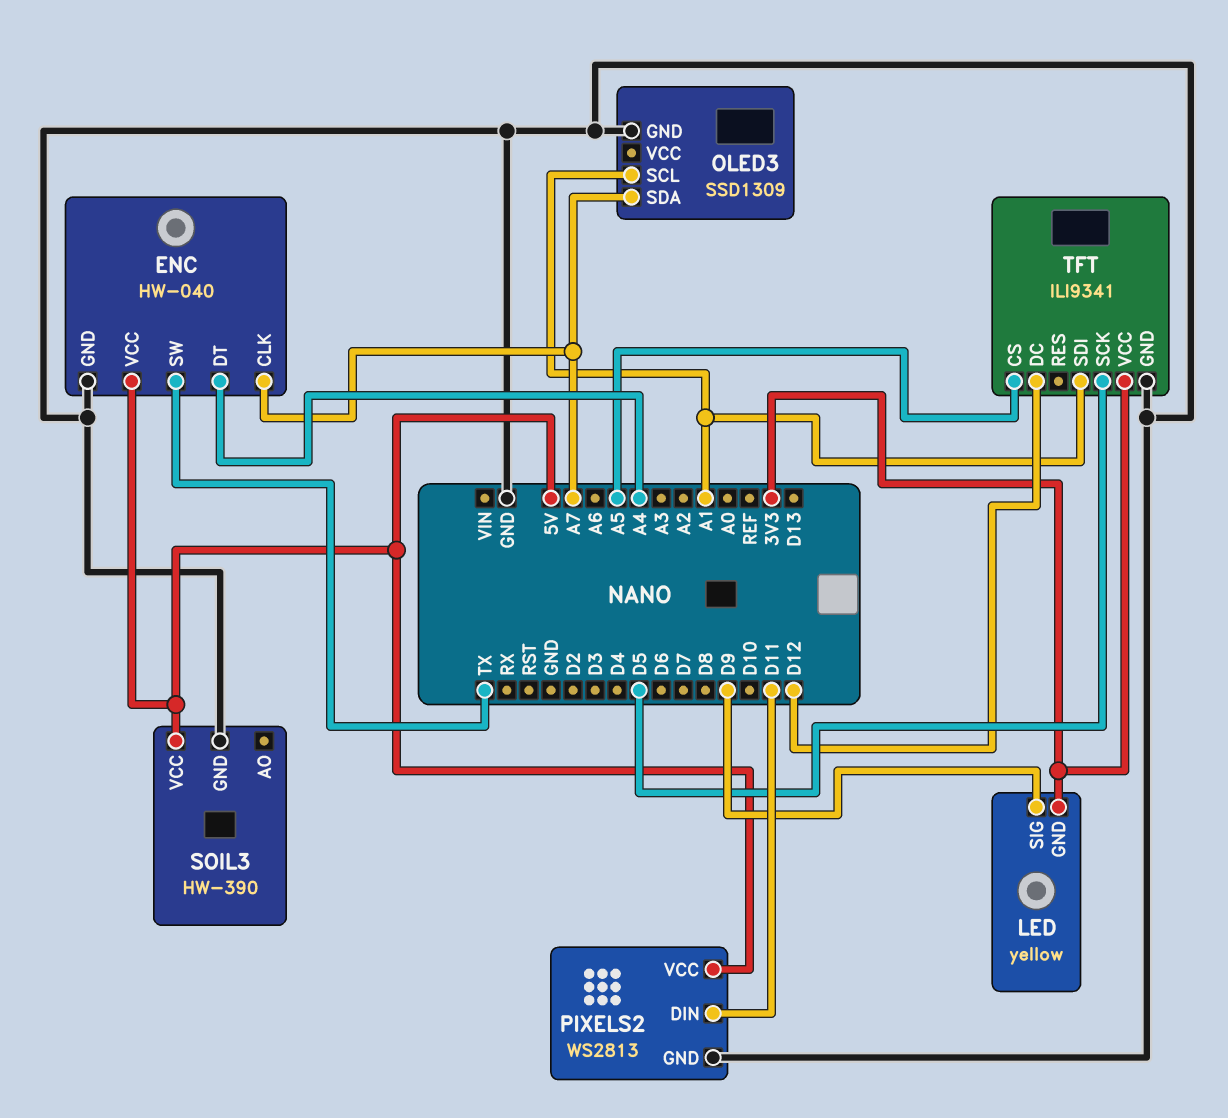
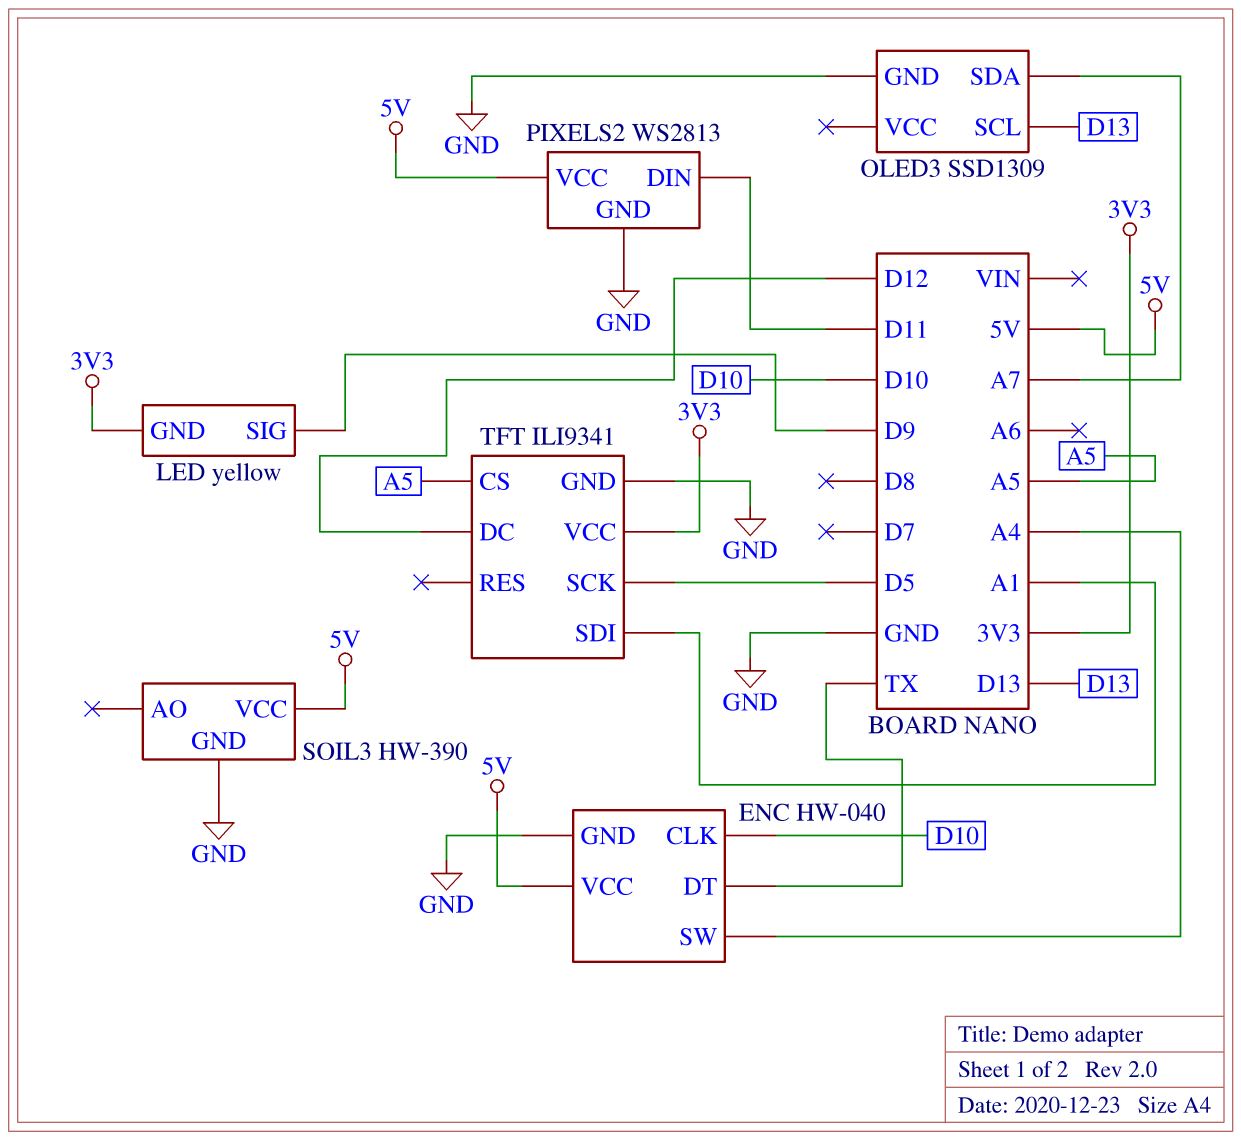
ENC pin CLK: A7 -> D10
ENC pin DT: A4 -> TX
ENC pin SW: TX -> A4
OLED3 pin SCL: A1 -> D13

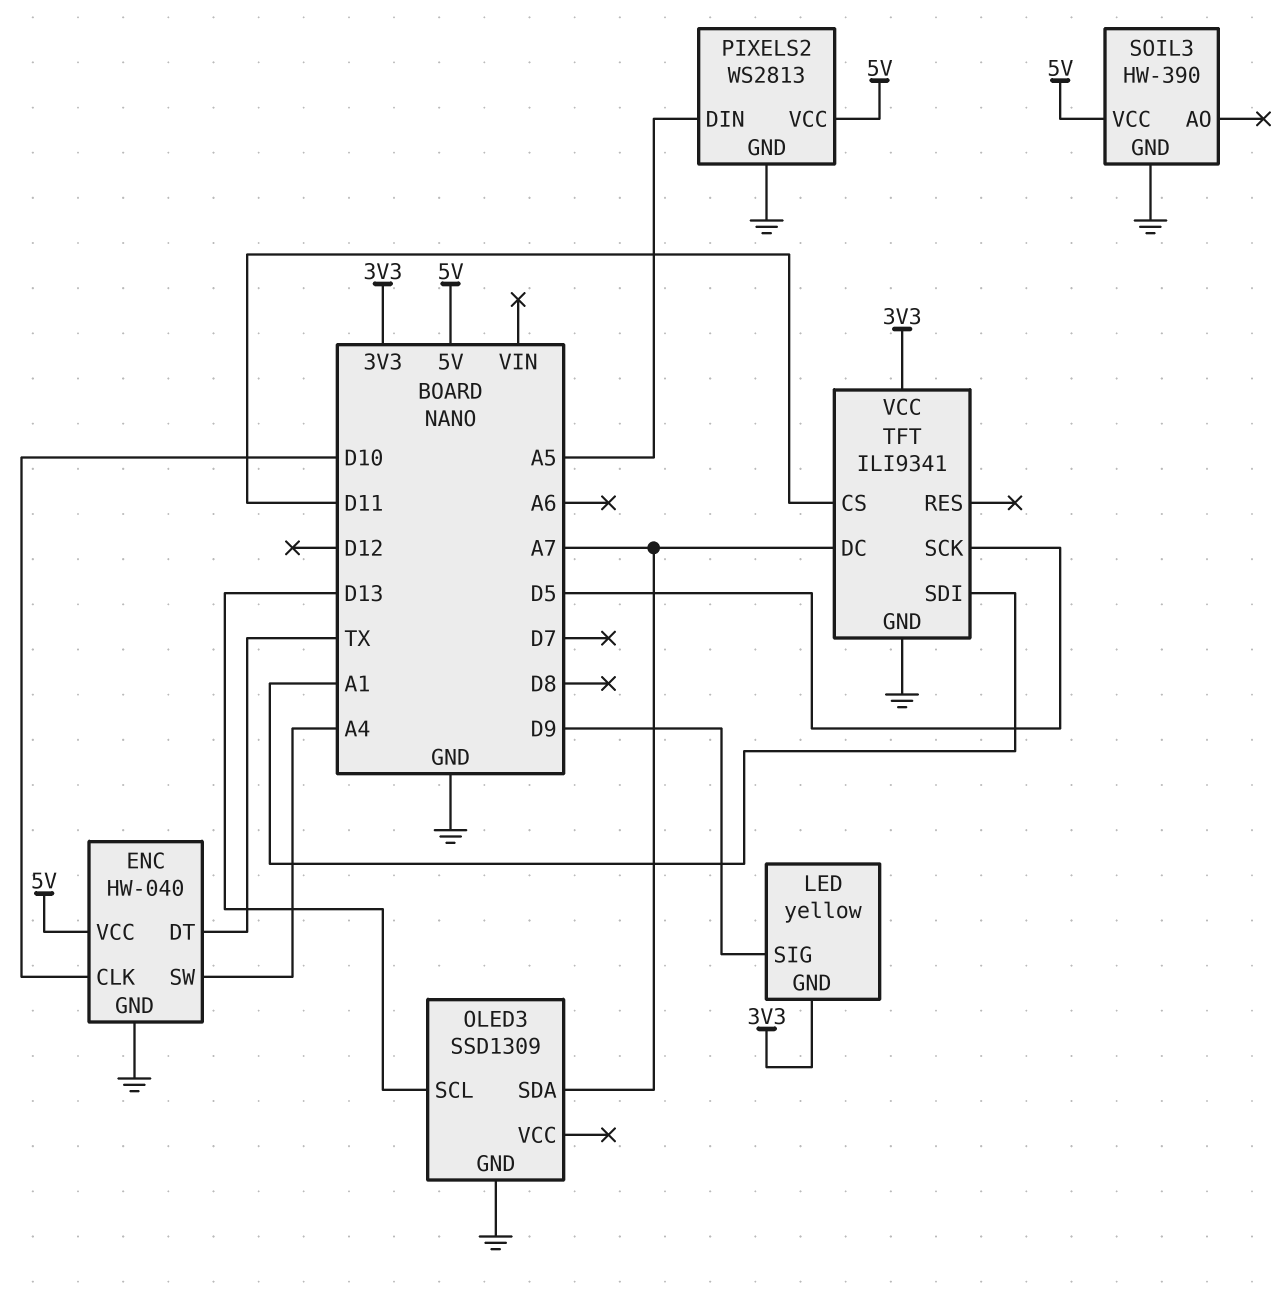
PIXELS2 pin DIN: D11 -> A5
TFT pin CS: A5 -> D11
TFT pin DC: D12 -> A7

